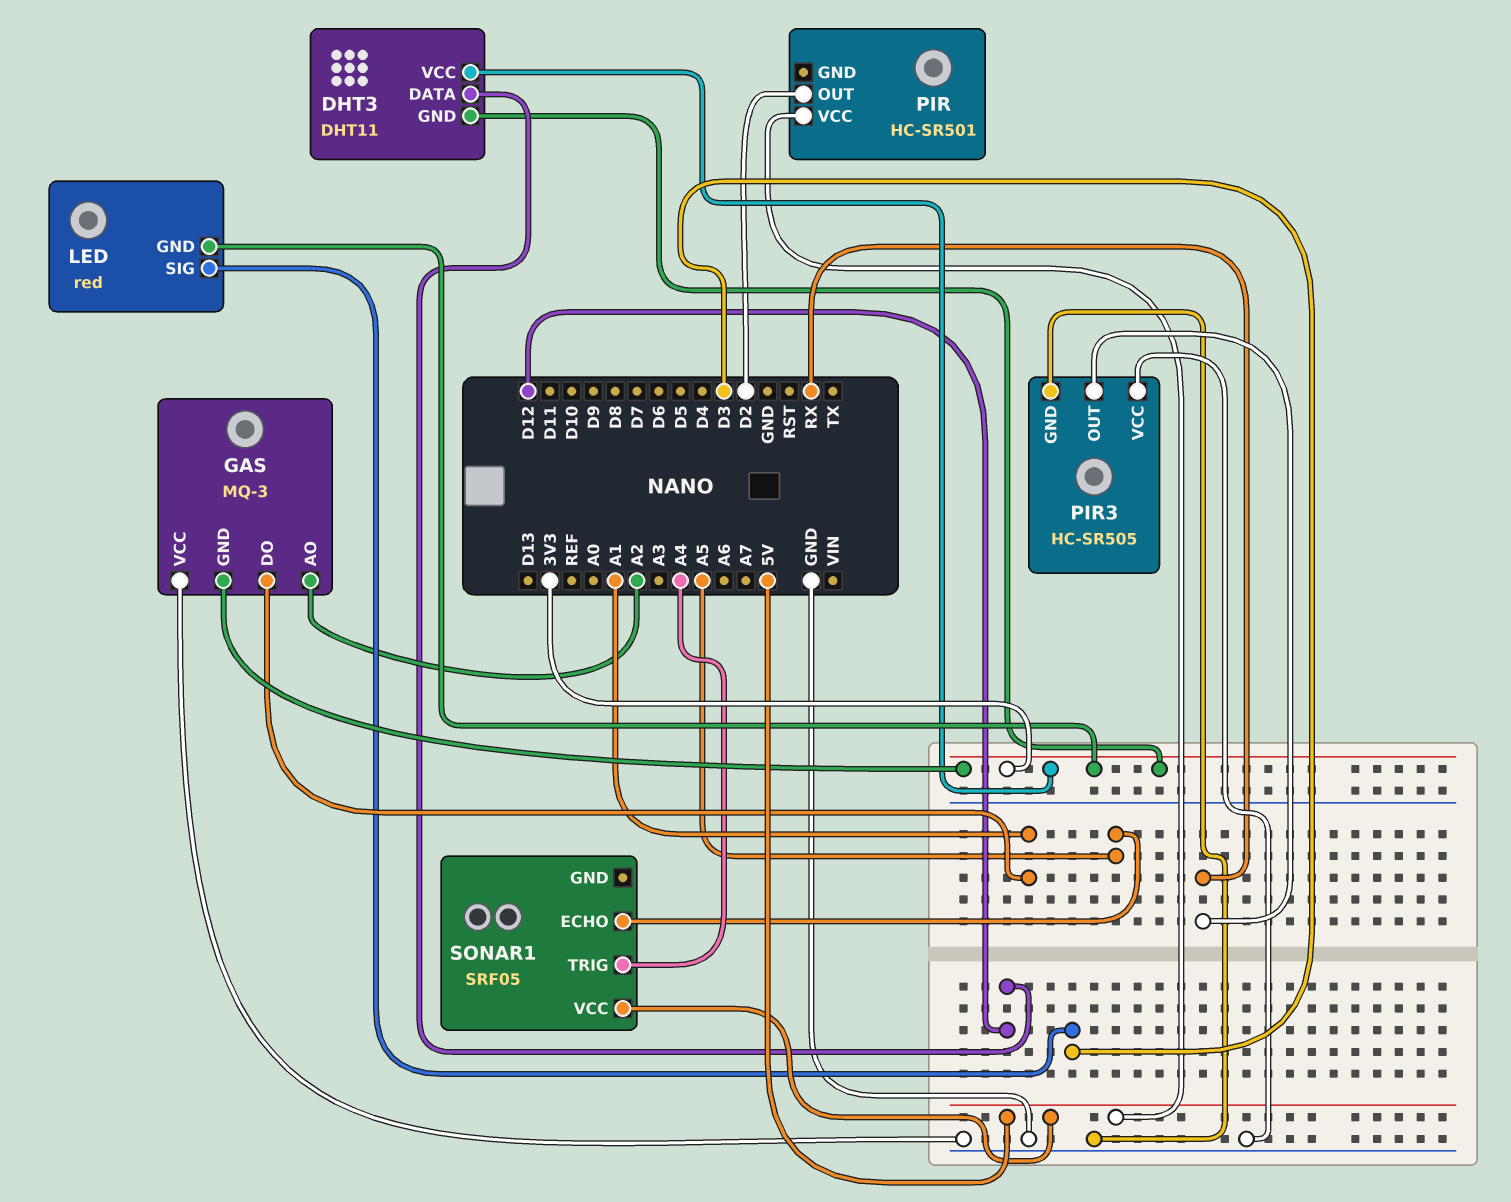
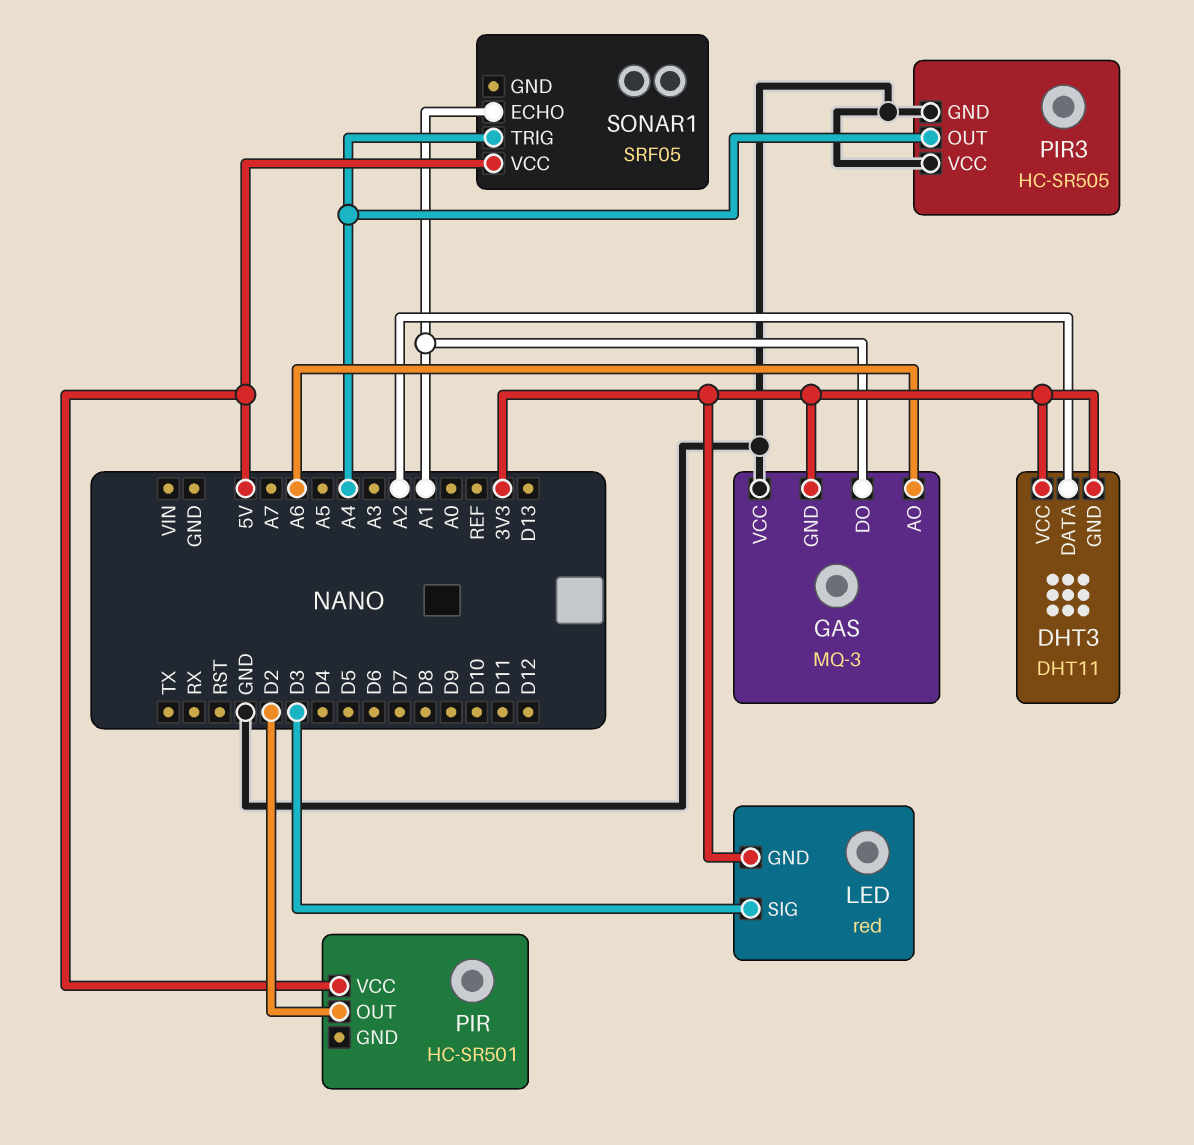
DHT3 pin DATA: D12 -> A2
GAS pin AO: A2 -> A6
PIR3 pin OUT: RX -> A4
SONAR1 pin ECHO: A5 -> A1

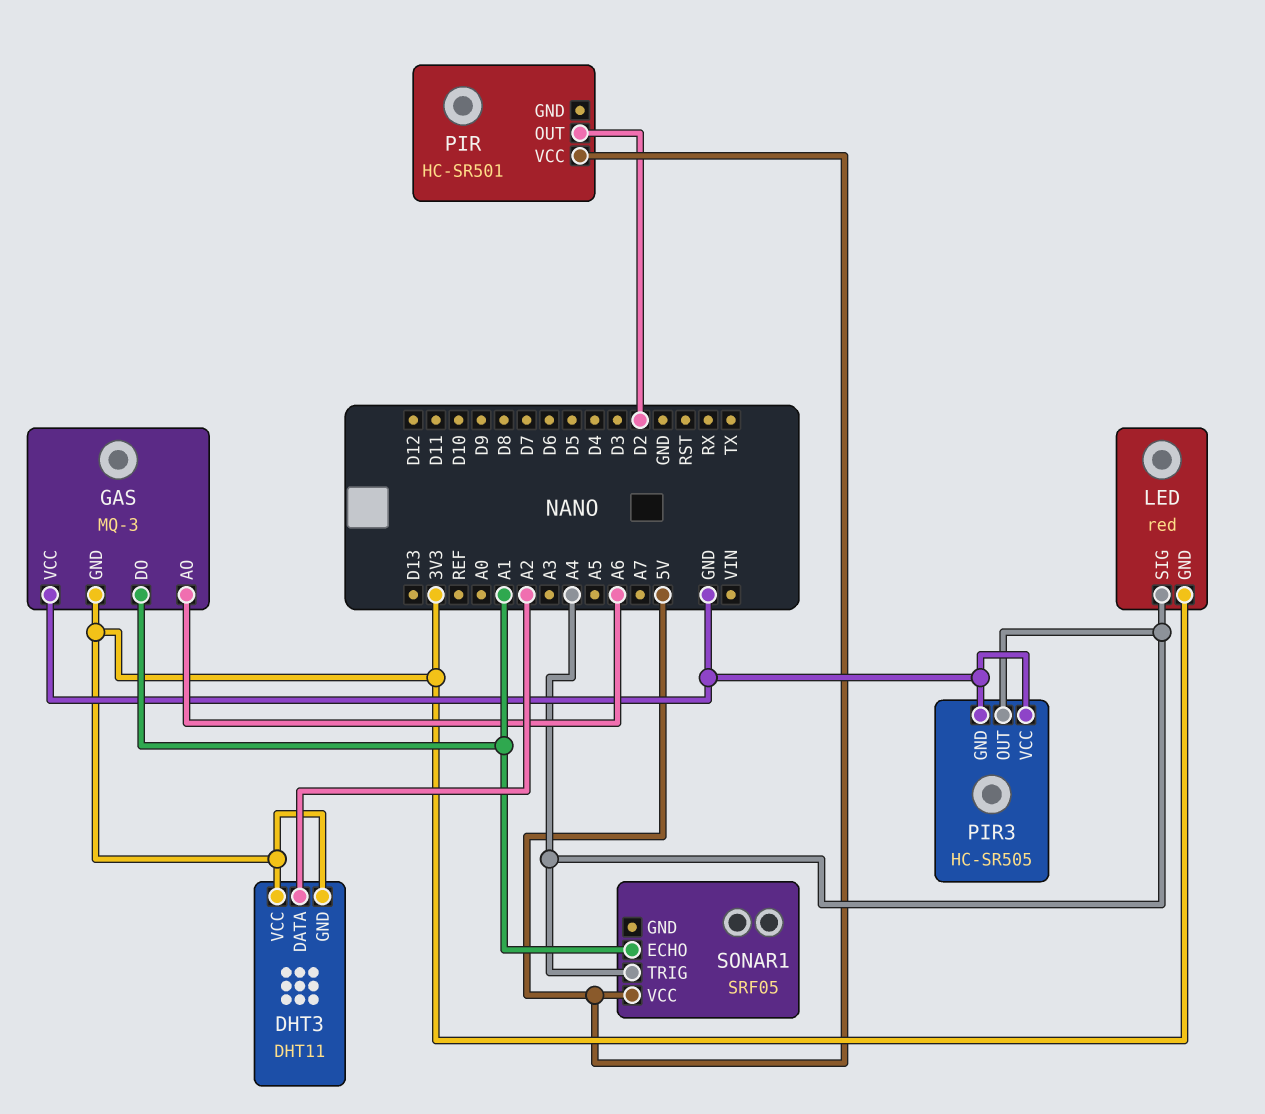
LED pin SIG: D3 -> A4

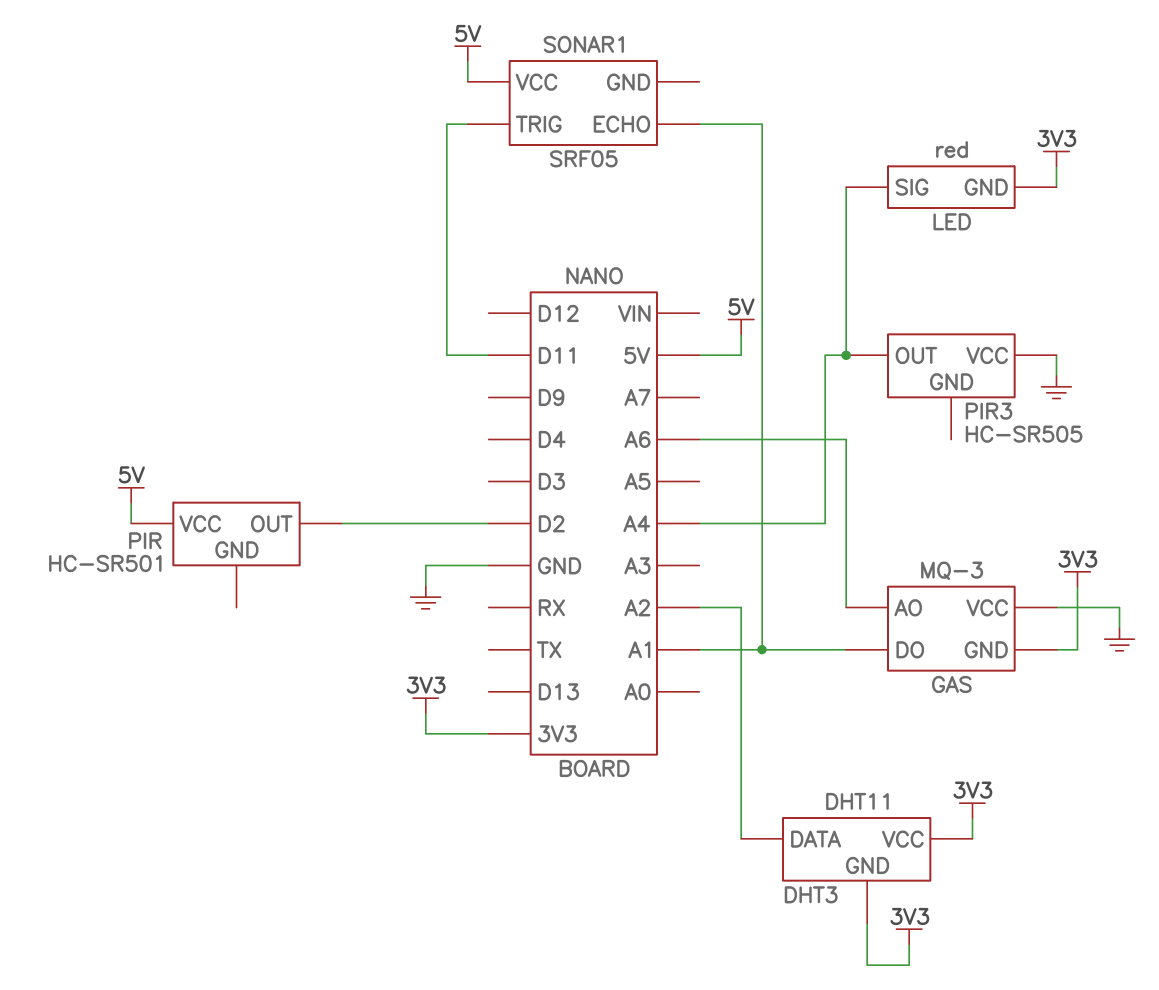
PIR3 pin GND: GND -> none
SONAR1 pin TRIG: A4 -> D11

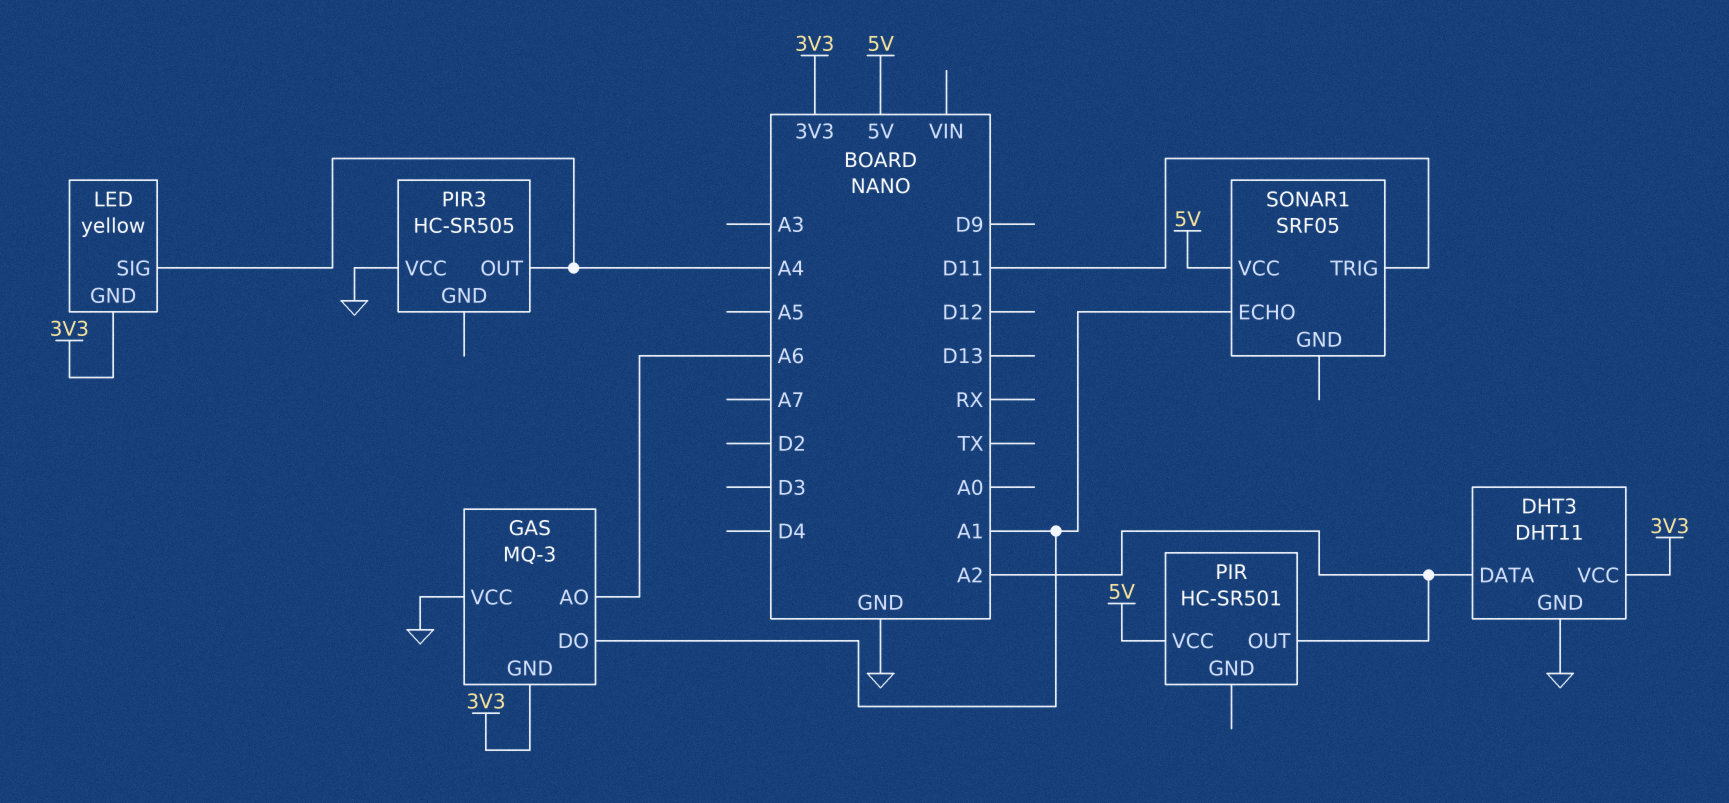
DHT3 pin GND: 3V3 -> GND
LED: red -> yellow
PIR pin OUT: D2 -> A2

